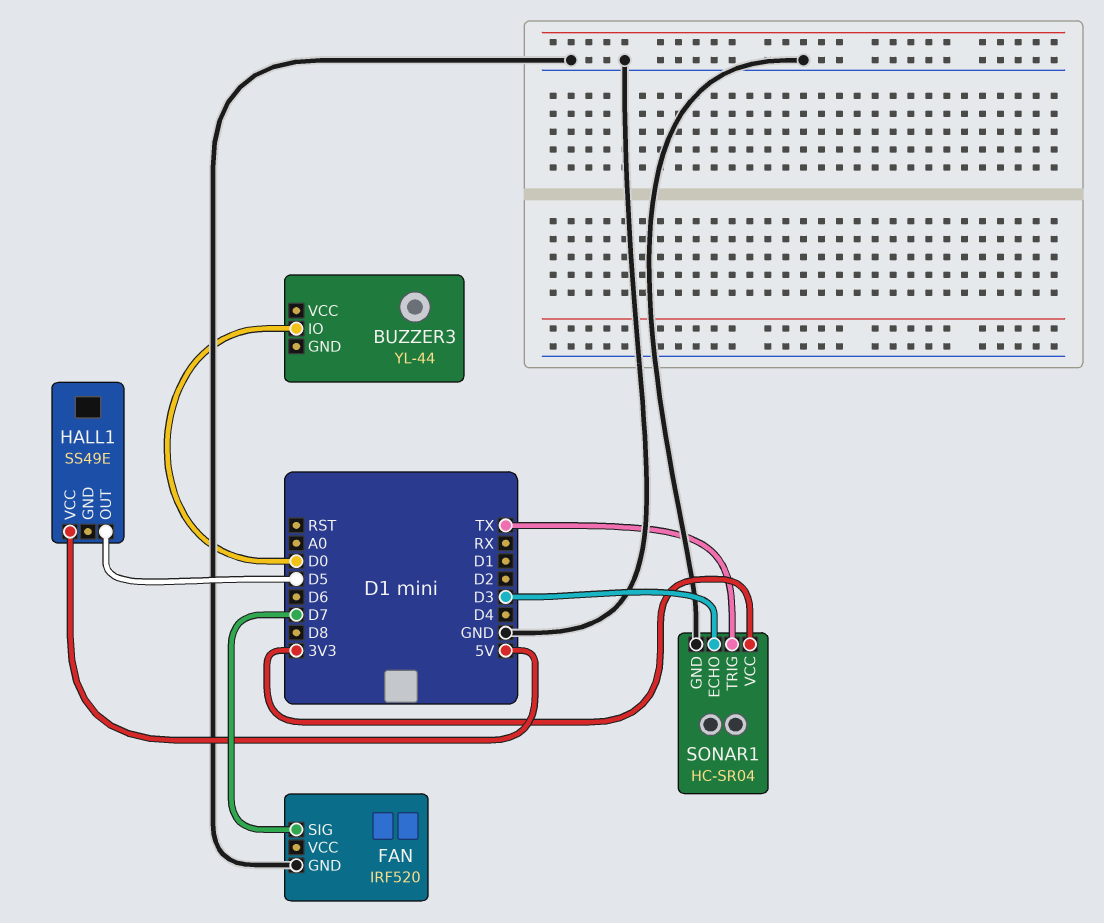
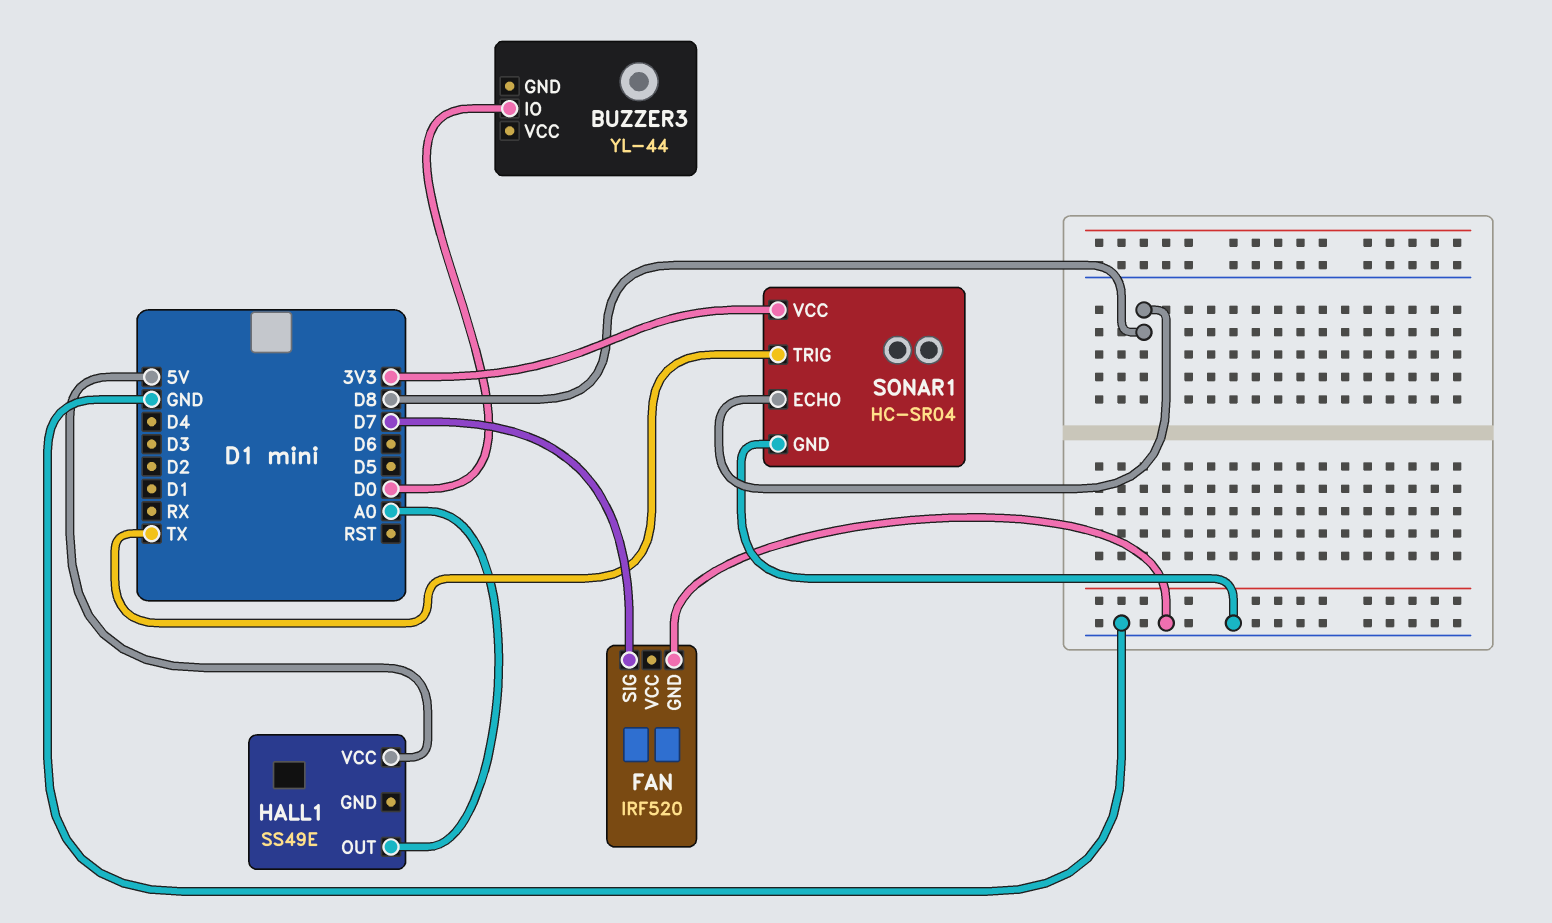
HALL1 pin OUT: D5 -> A0
SONAR1 pin ECHO: D3 -> D8

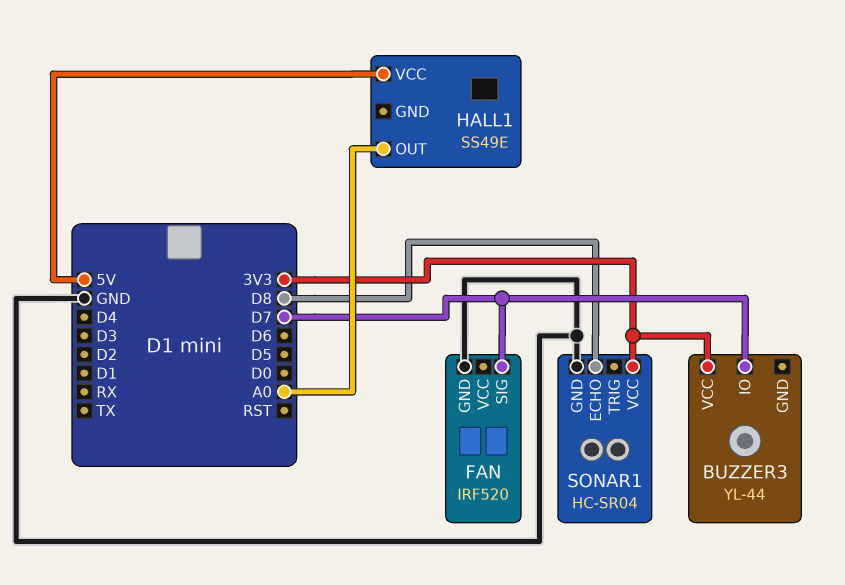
BUZZER3 pin IO: D0 -> D7
BUZZER3 pin VCC: none -> 3V3
SONAR1 pin TRIG: TX -> none

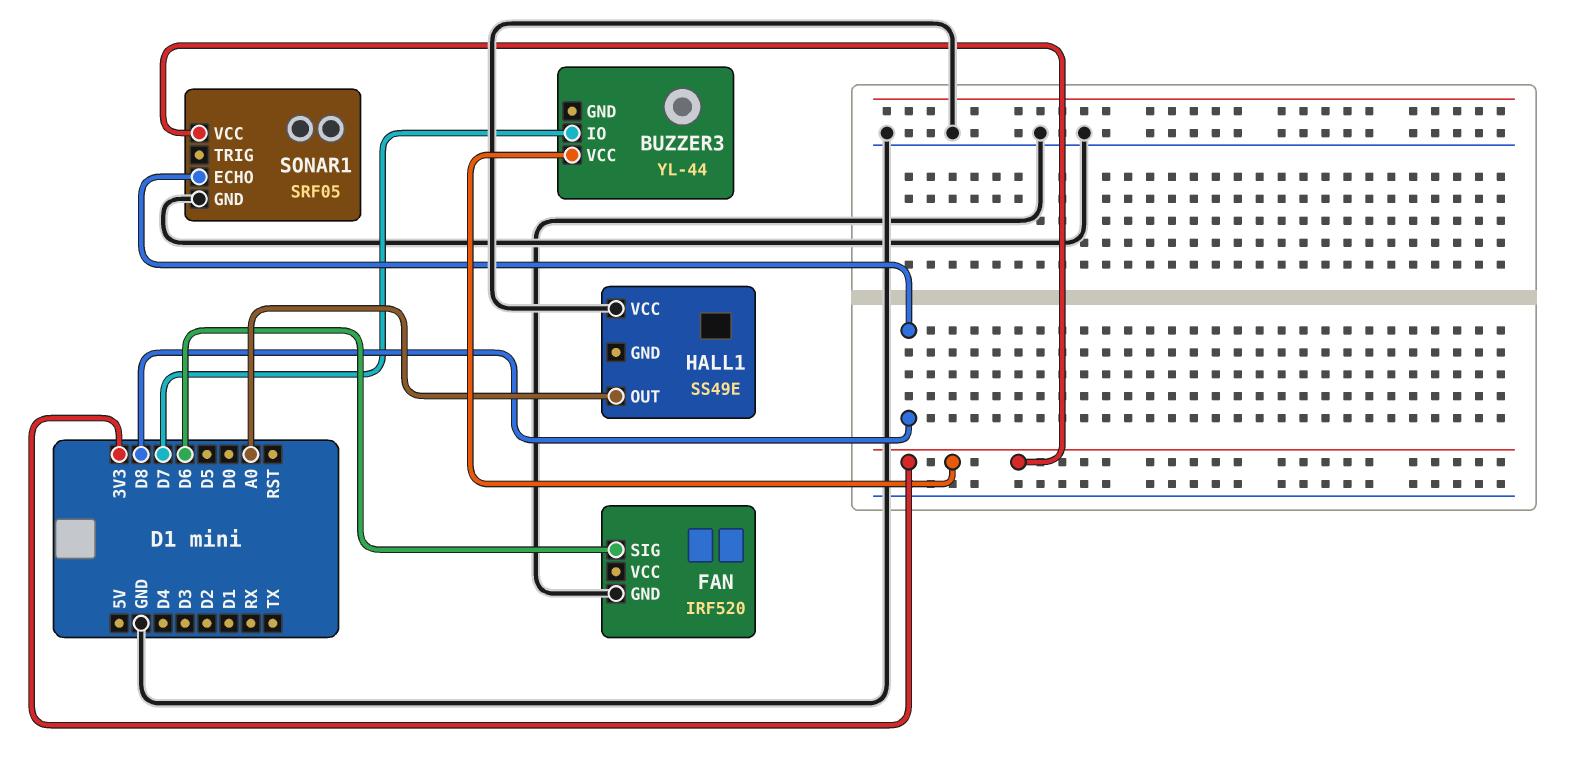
FAN pin SIG: D7 -> D6
HALL1 pin VCC: 5V -> GND
SONAR1: HC-SR04 -> SRF05

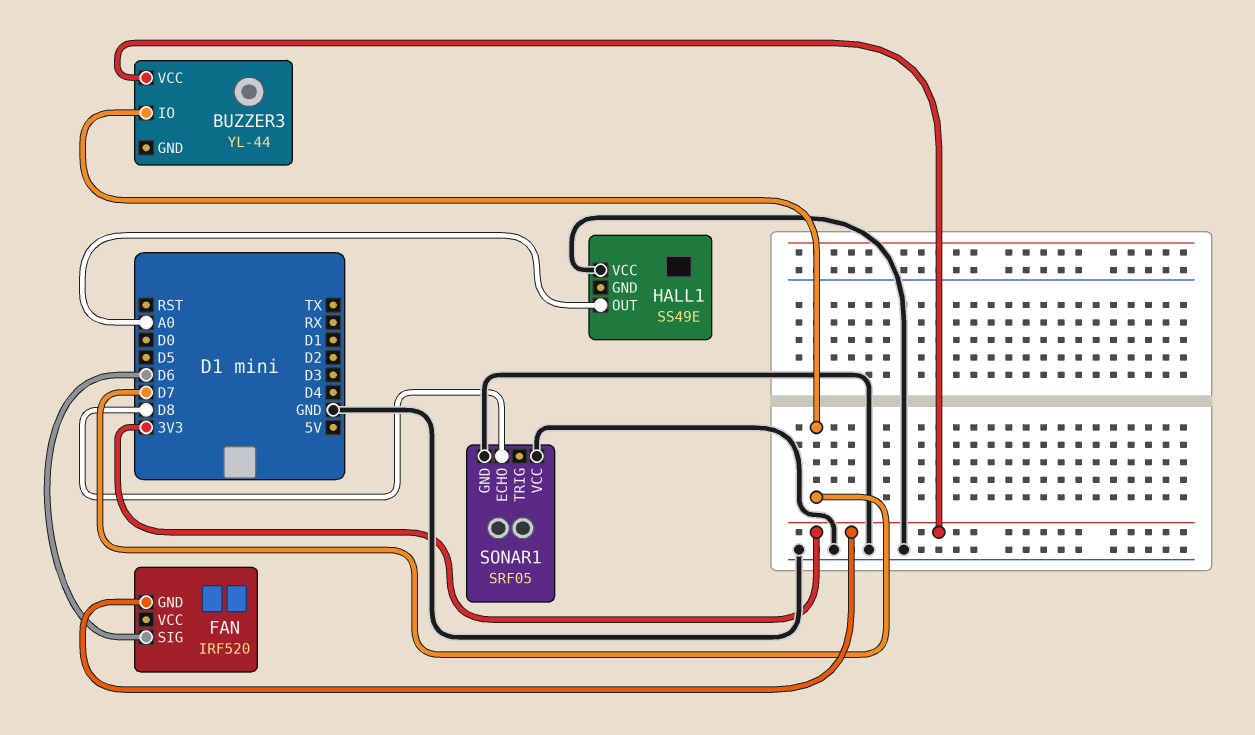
FAN pin GND: GND -> 3V3
SONAR1 pin VCC: 3V3 -> GND

